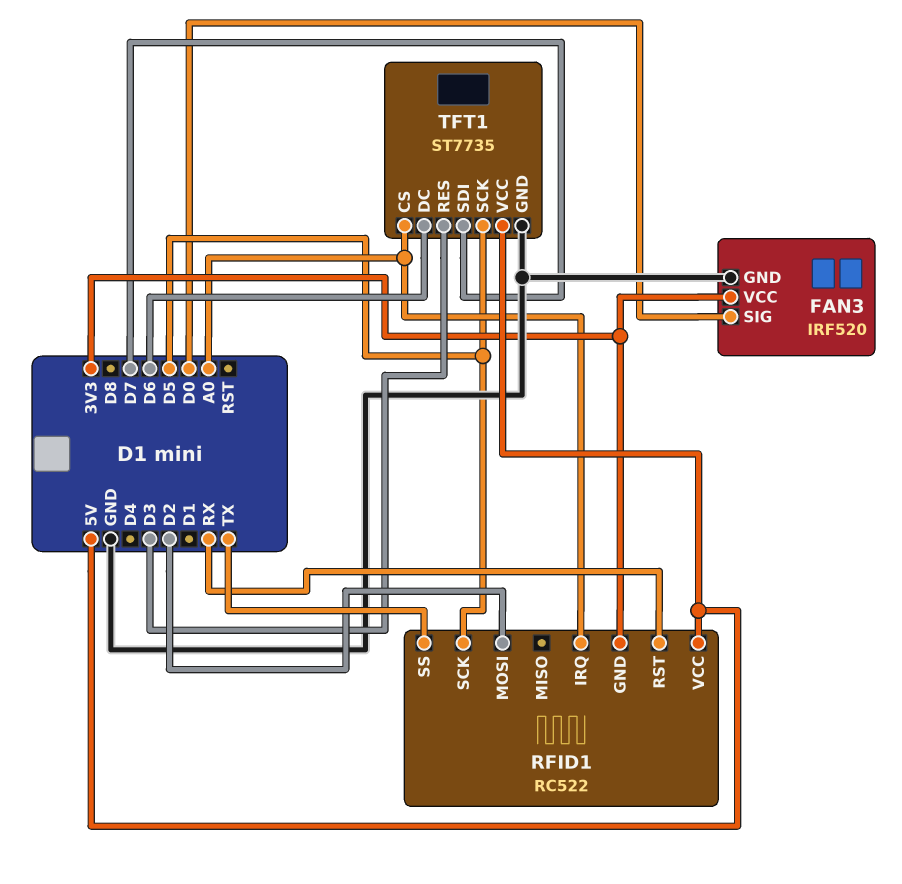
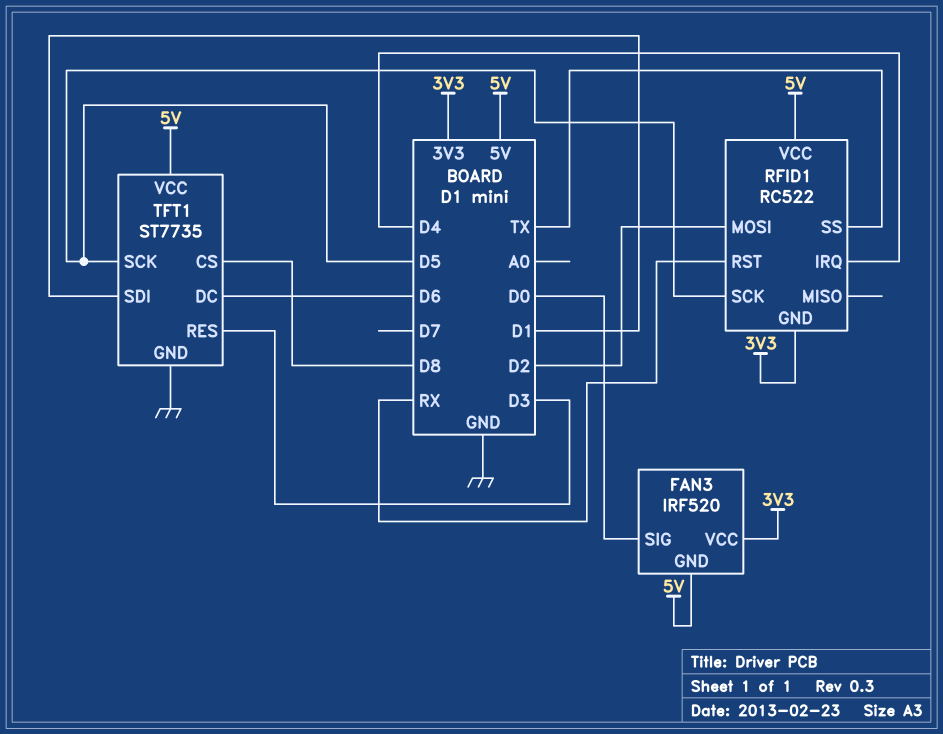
FAN3 pin GND: GND -> 5V
RFID1 pin IRQ: A0 -> D4
TFT1 pin CS: A0 -> D8
TFT1 pin SDI: D7 -> D1

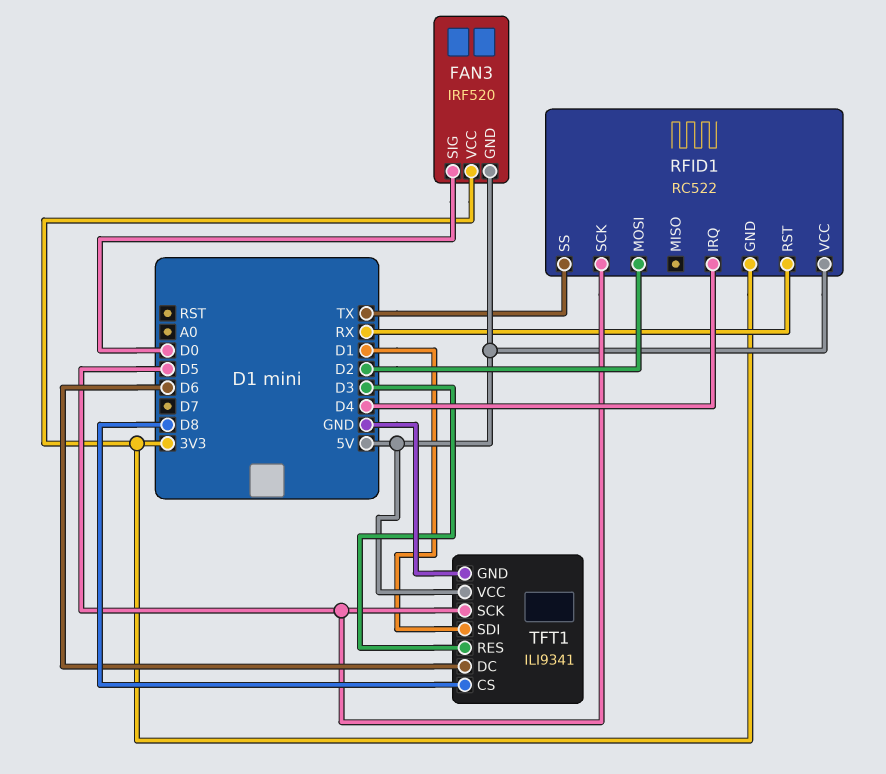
TFT1: ST7735 -> ILI9341

